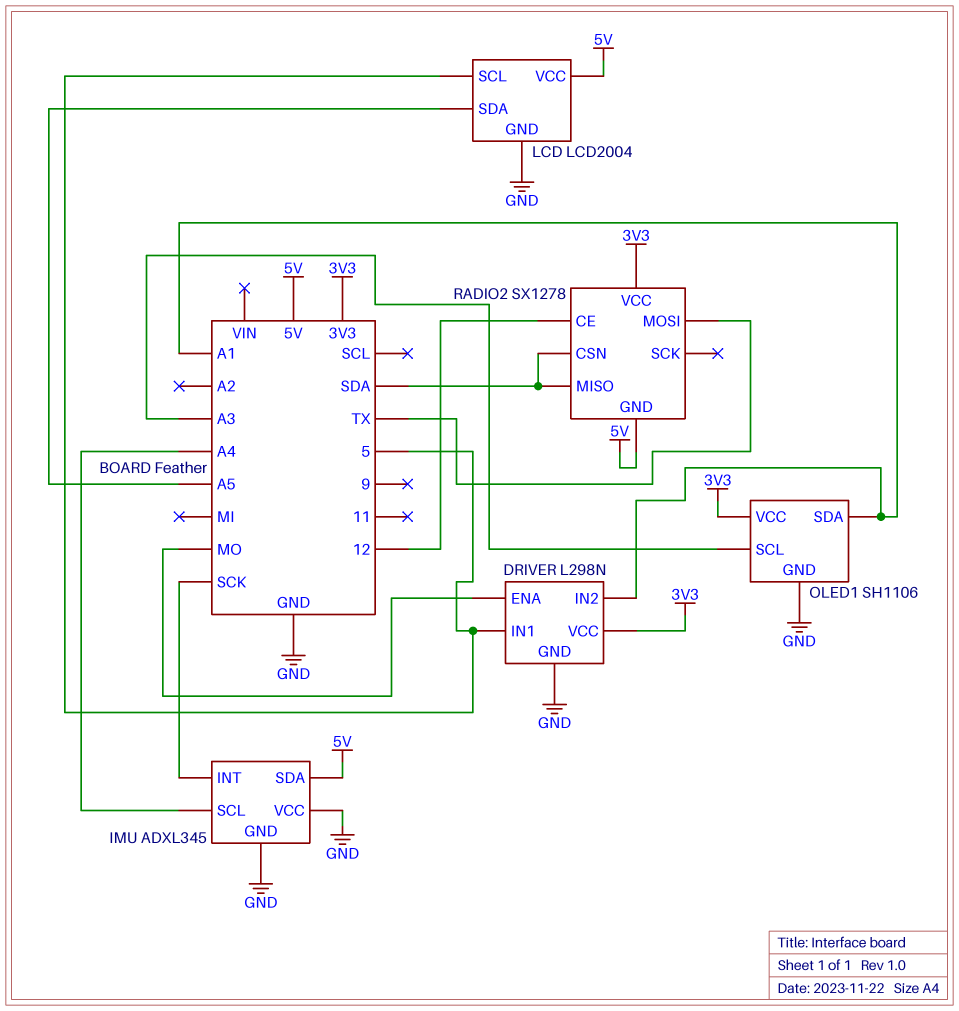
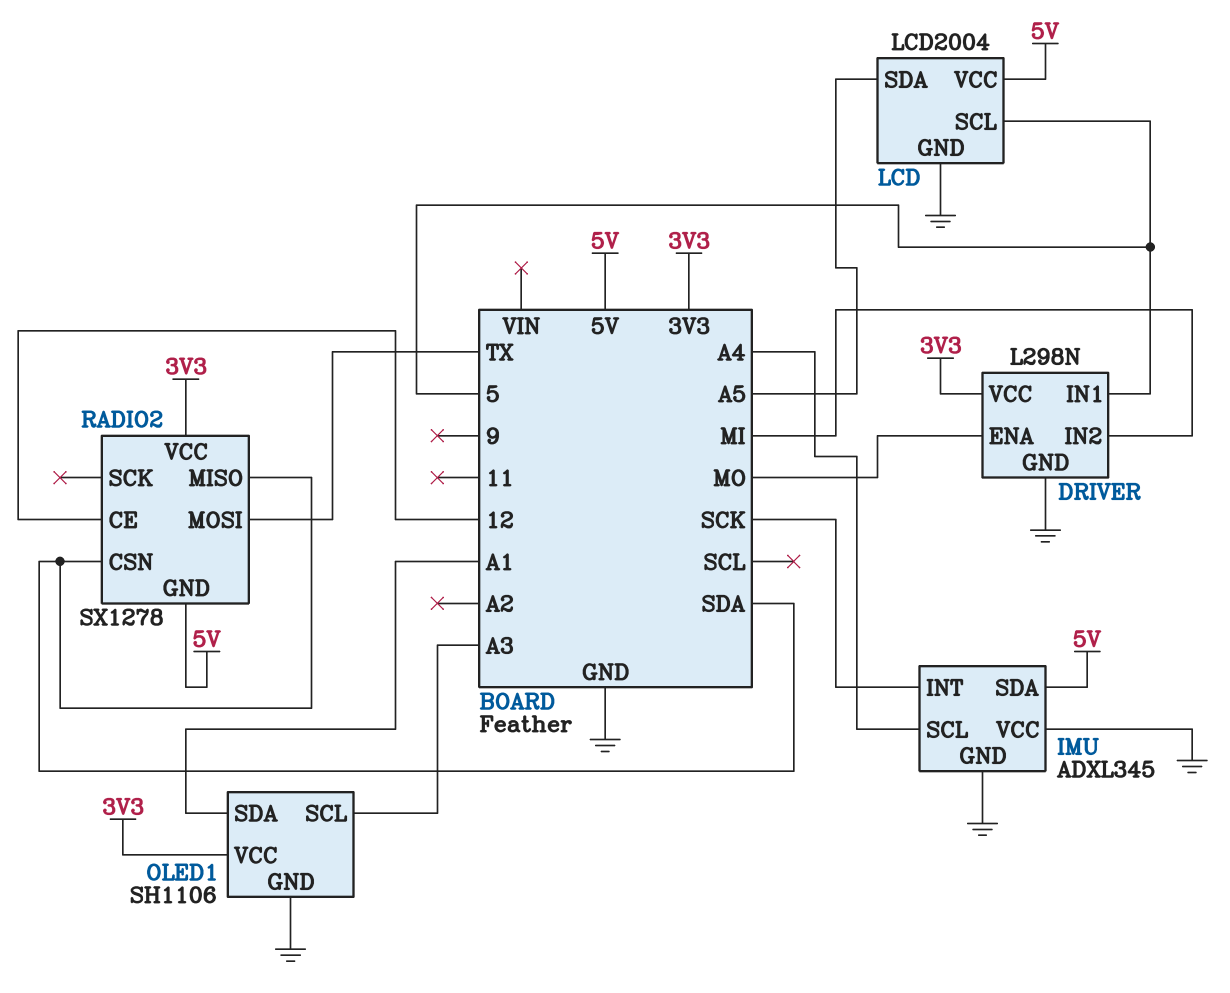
DRIVER pin IN2: A1 -> MI

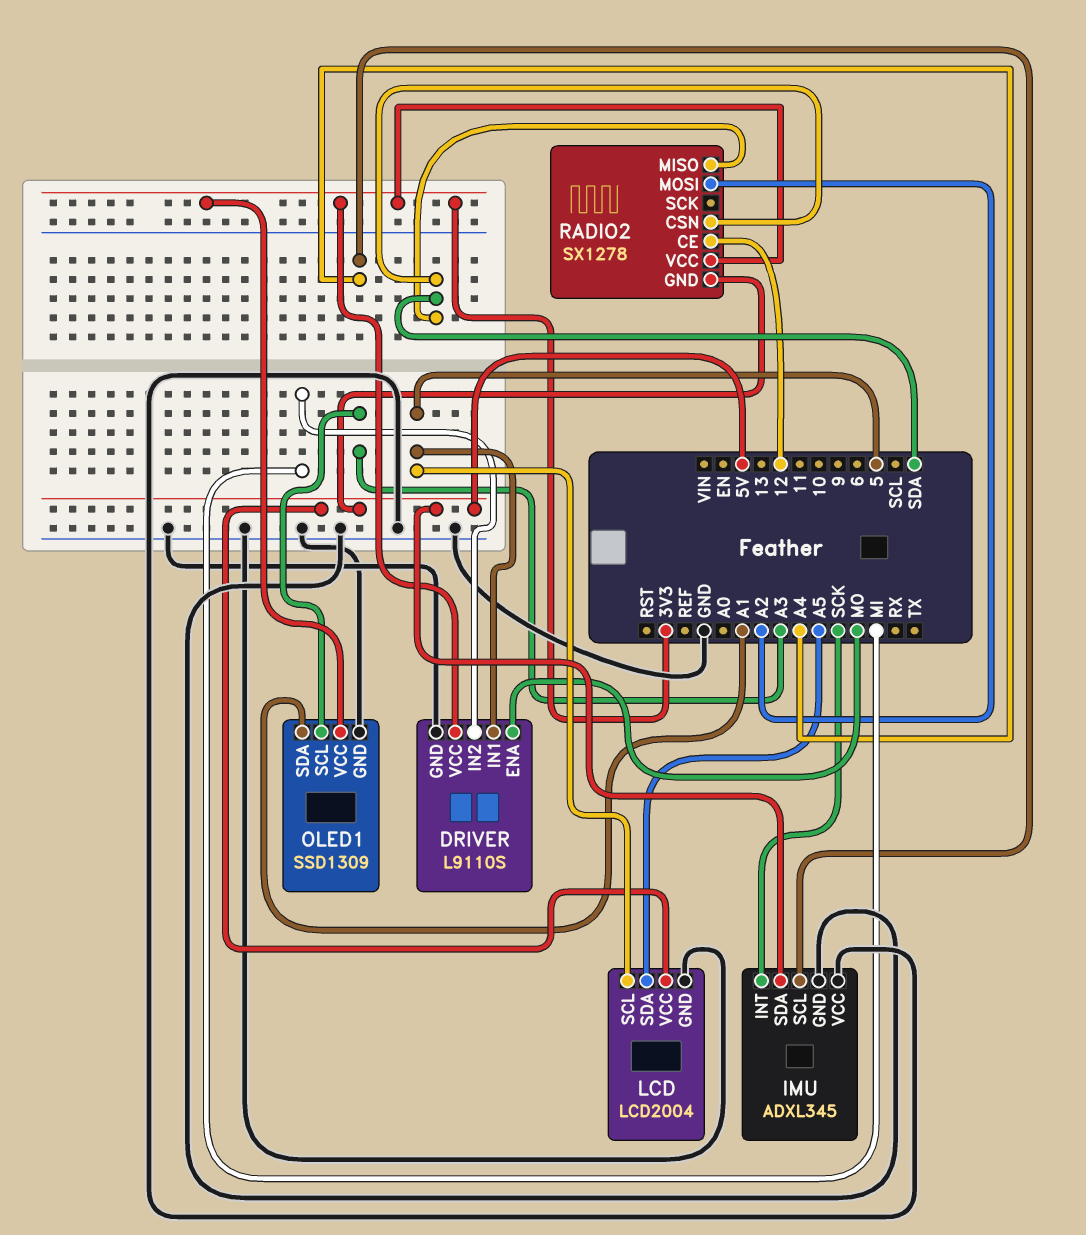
DRIVER: L298N -> L9110S
OLED1: SH1106 -> SSD1309
RADIO2 pin MOSI: TX -> A2

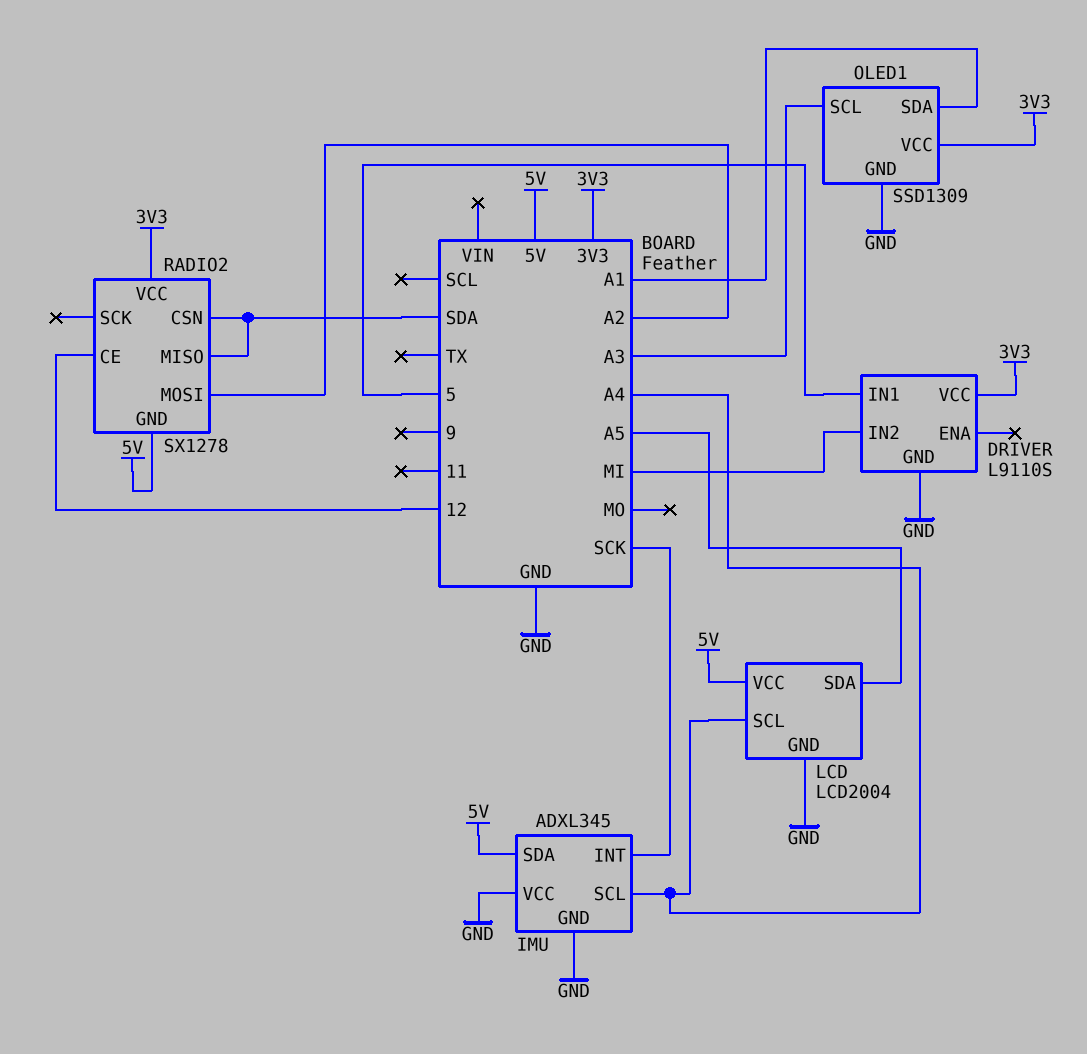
DRIVER pin ENA: MO -> none
LCD pin SCL: 5 -> A4

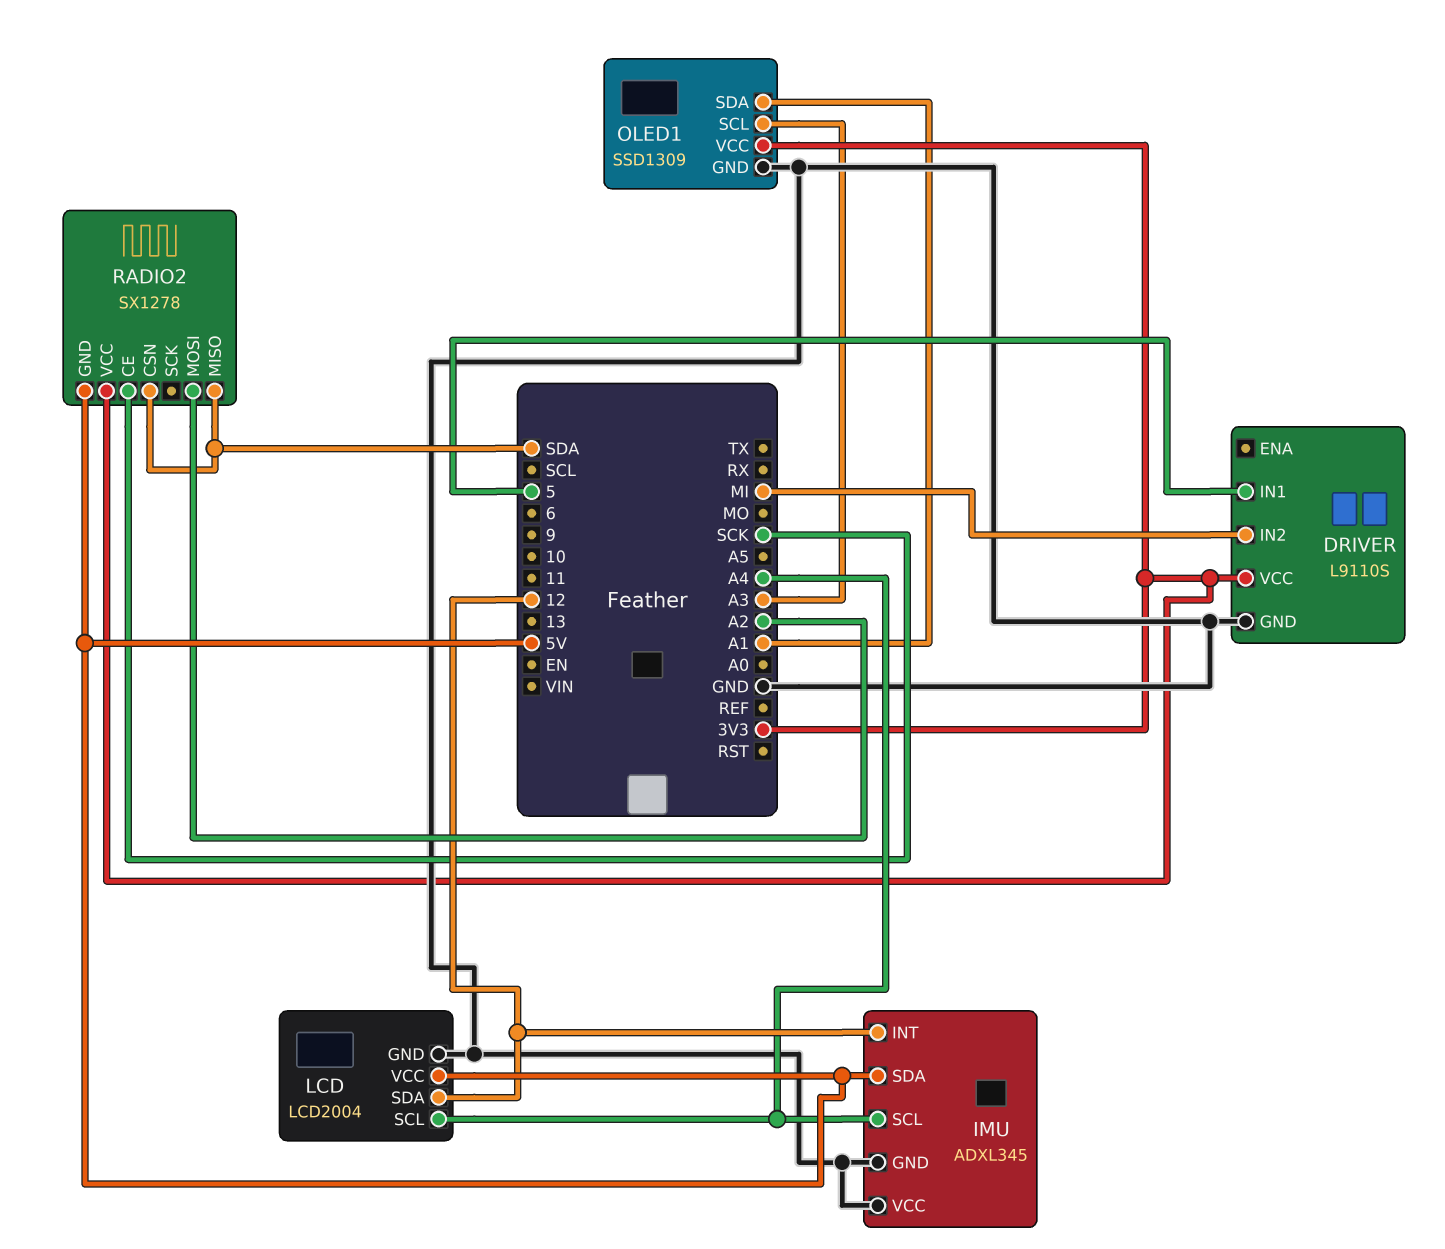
IMU pin INT: SCK -> 12
LCD pin SDA: A5 -> 12
RADIO2 pin CE: 12 -> SCK

